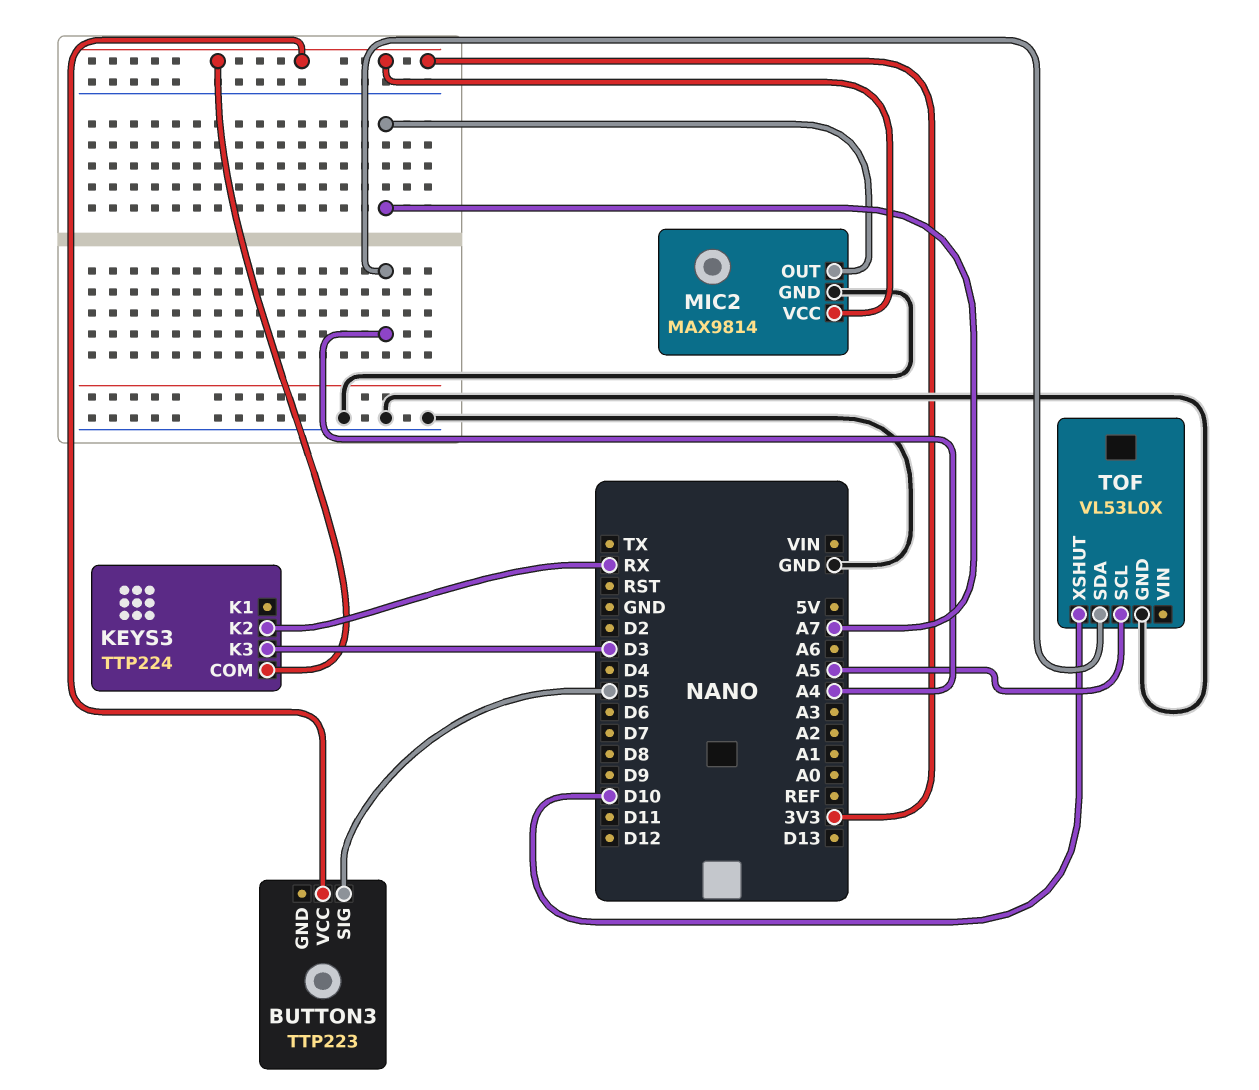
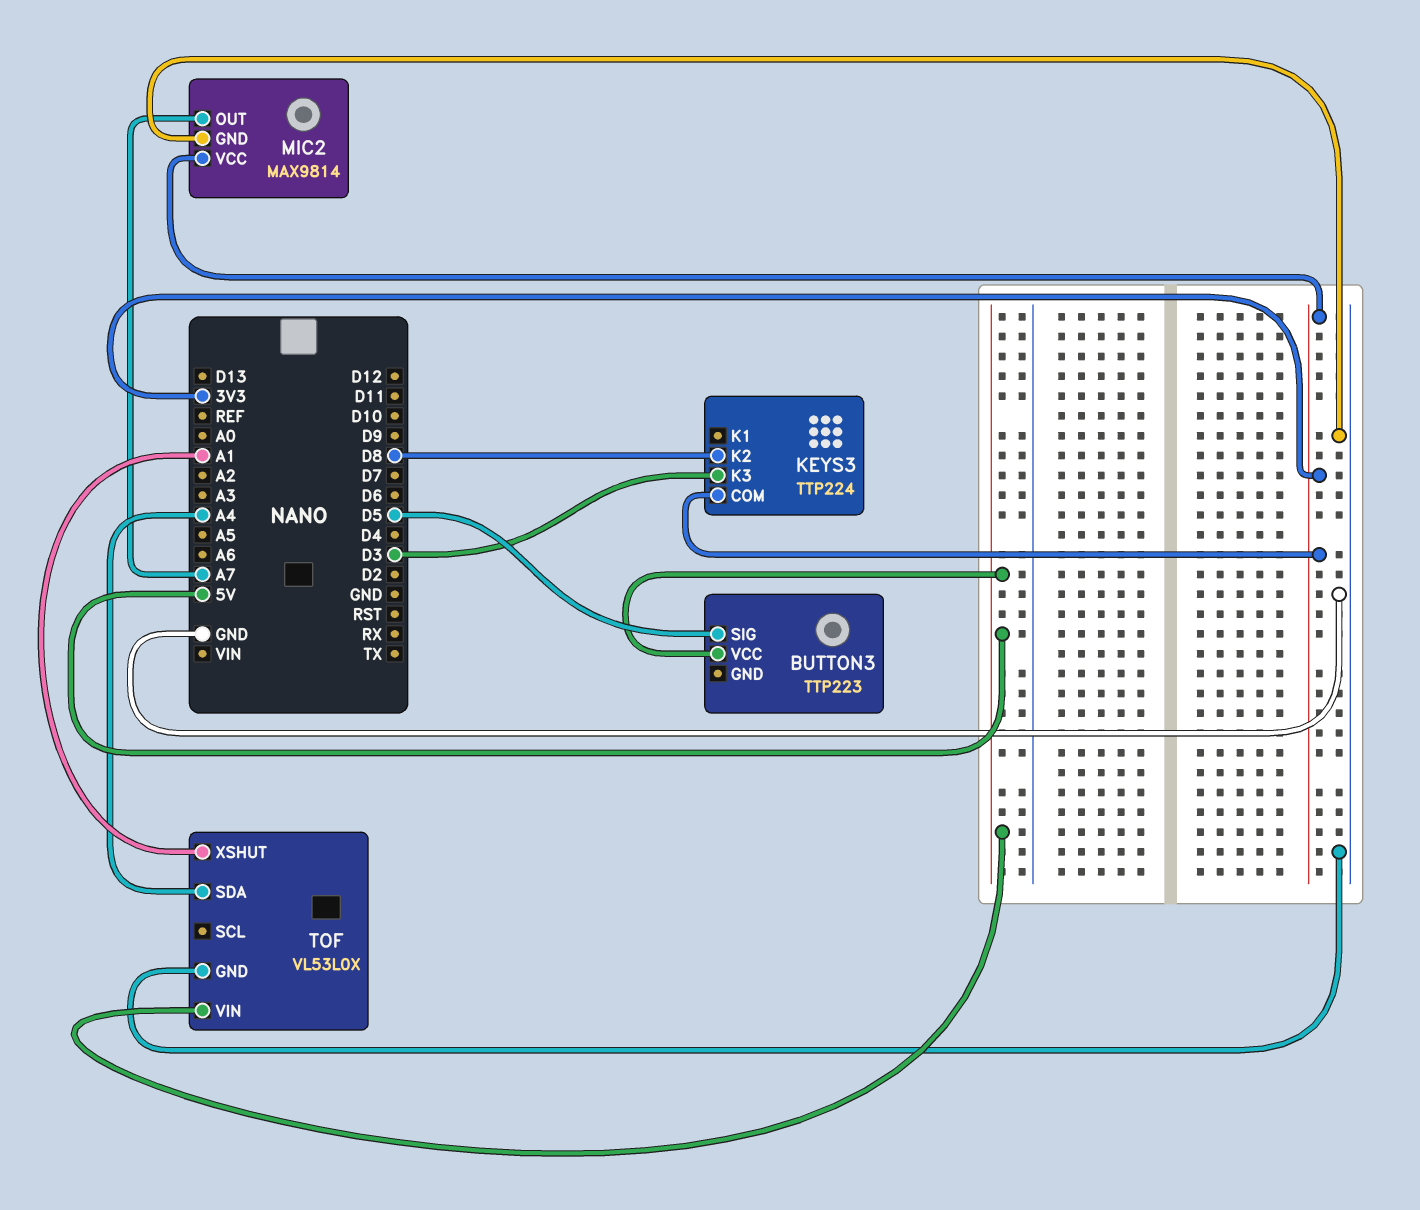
BUTTON3 pin VCC: 3V3 -> 5V
KEYS3 pin K2: RX -> D8
TOF pin SCL: A5 -> none
TOF pin VIN: none -> 5V
TOF pin XSHUT: D10 -> A1

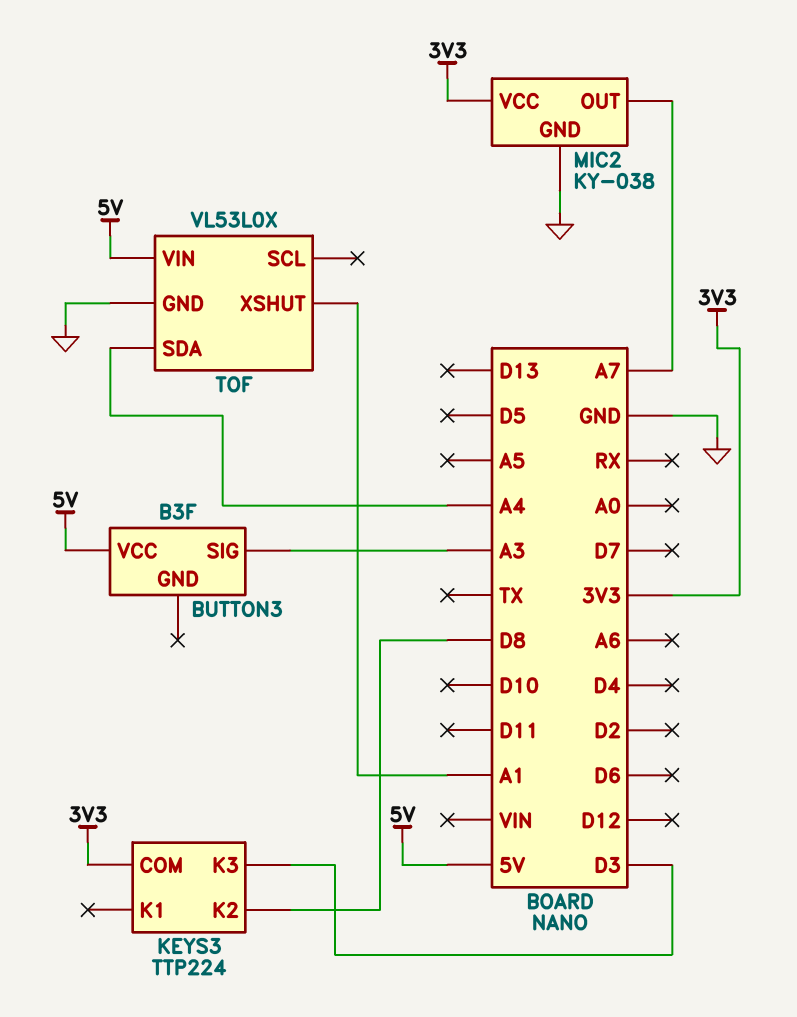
BUTTON3: TTP223 -> B3F
BUTTON3 pin SIG: D5 -> A3
MIC2: MAX9814 -> KY-038

